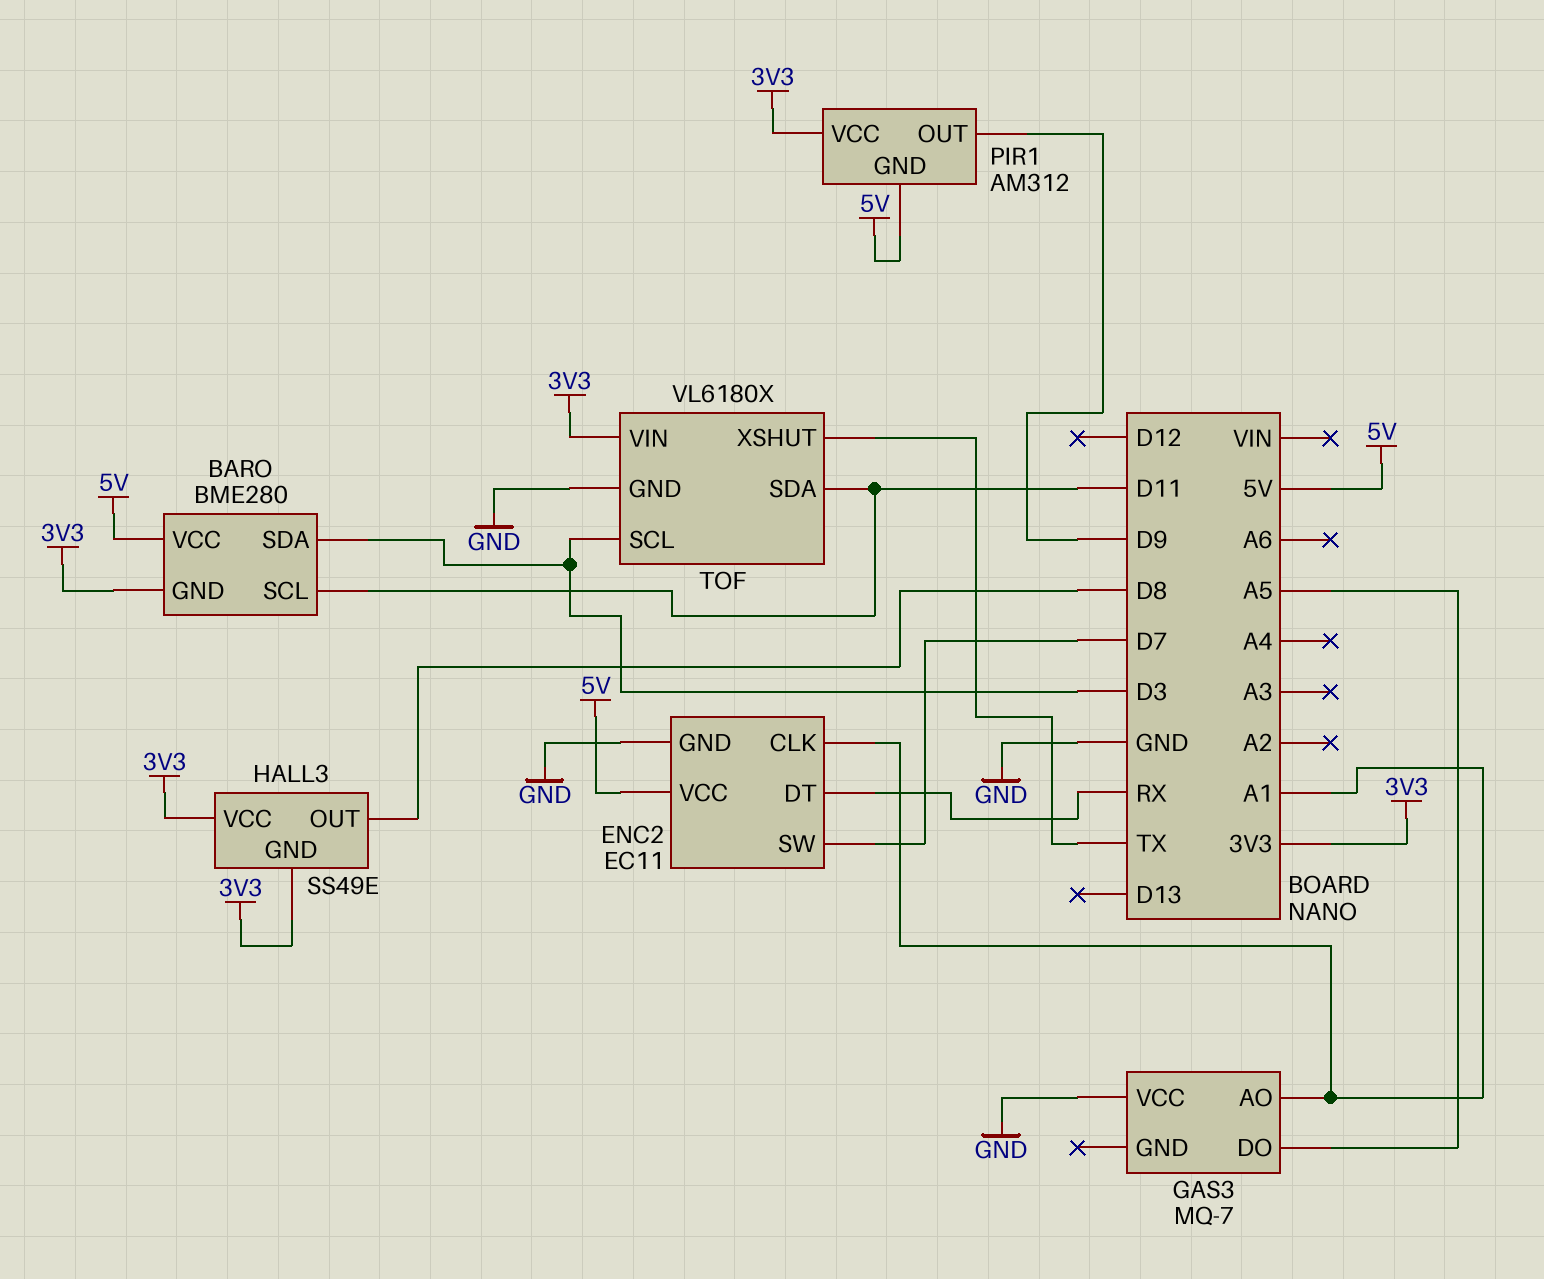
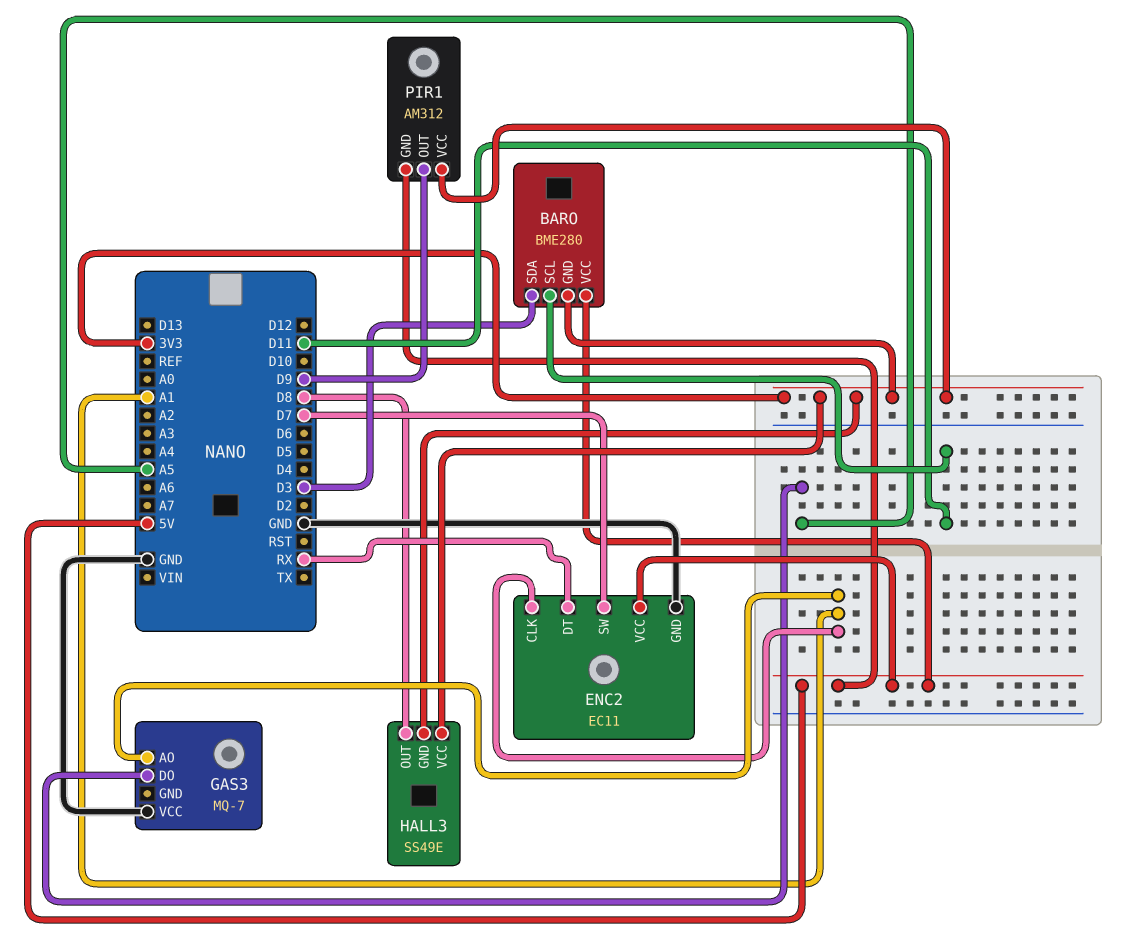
TOF: VL6180X -> none
TOF pin GND: GND -> none
TOF pin SCL: D3 -> none
TOF pin SDA: D11 -> none
TOF pin VIN: 3V3 -> none
TOF pin XSHUT: TX -> none

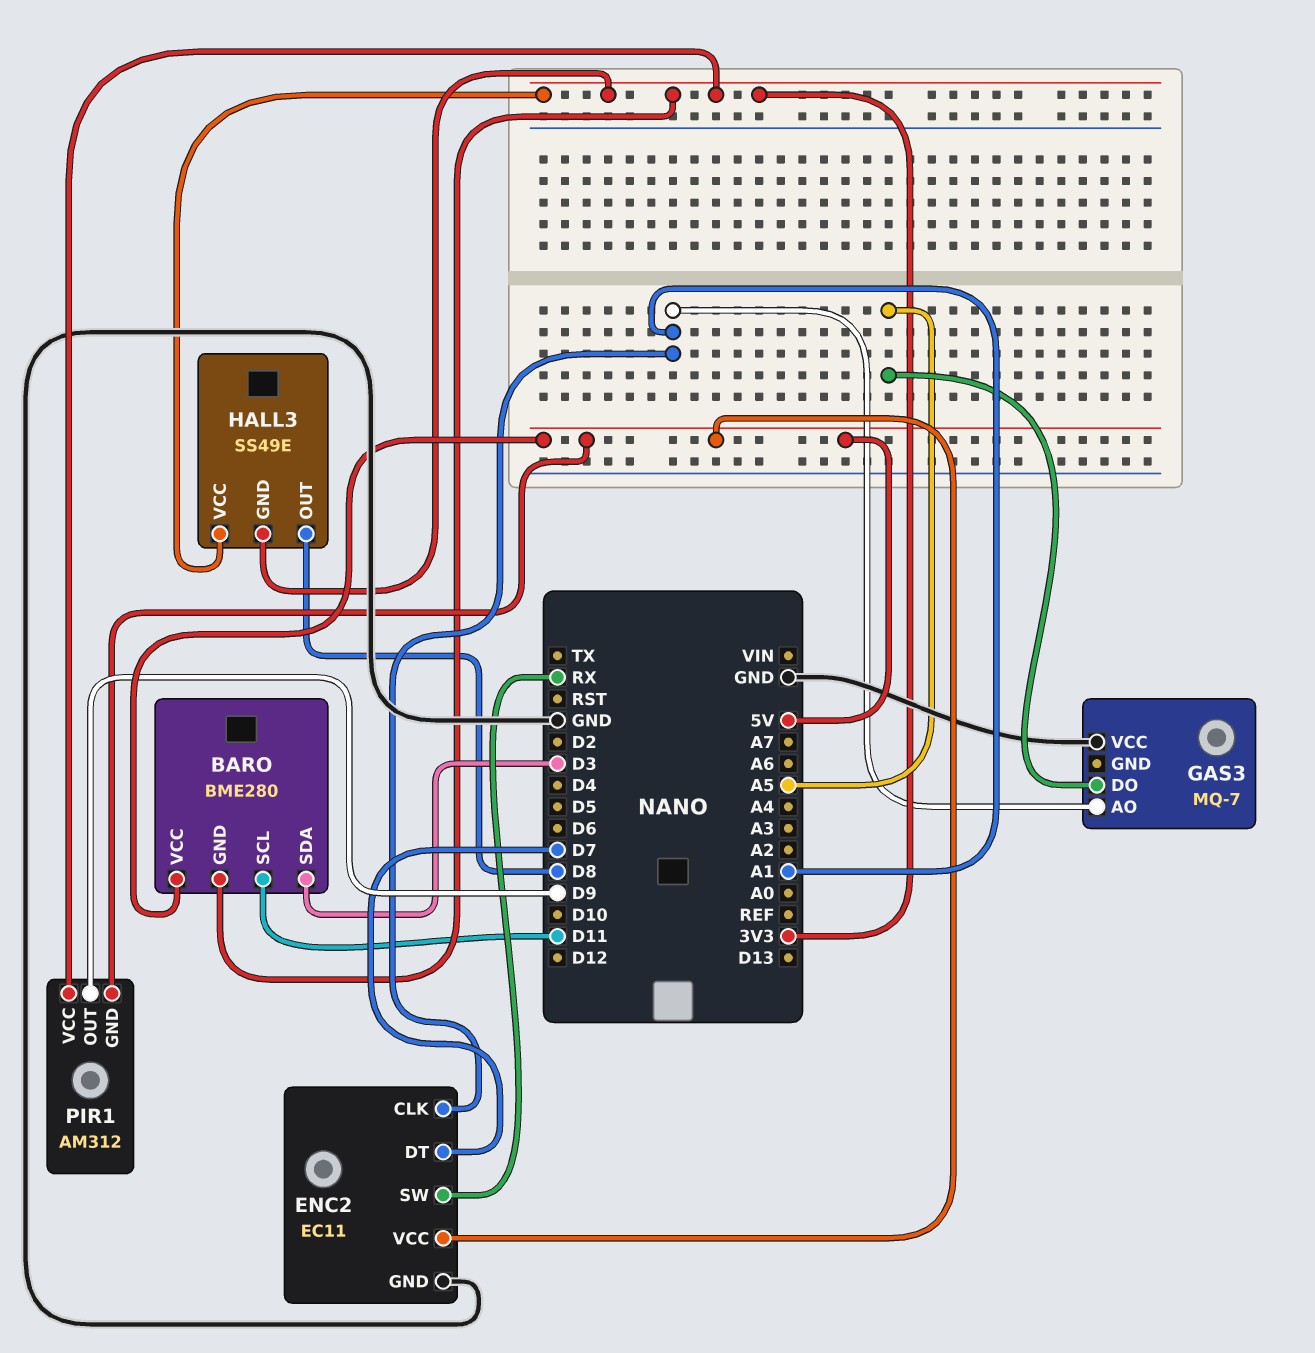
ENC2 pin DT: RX -> D7
ENC2 pin SW: D7 -> RX

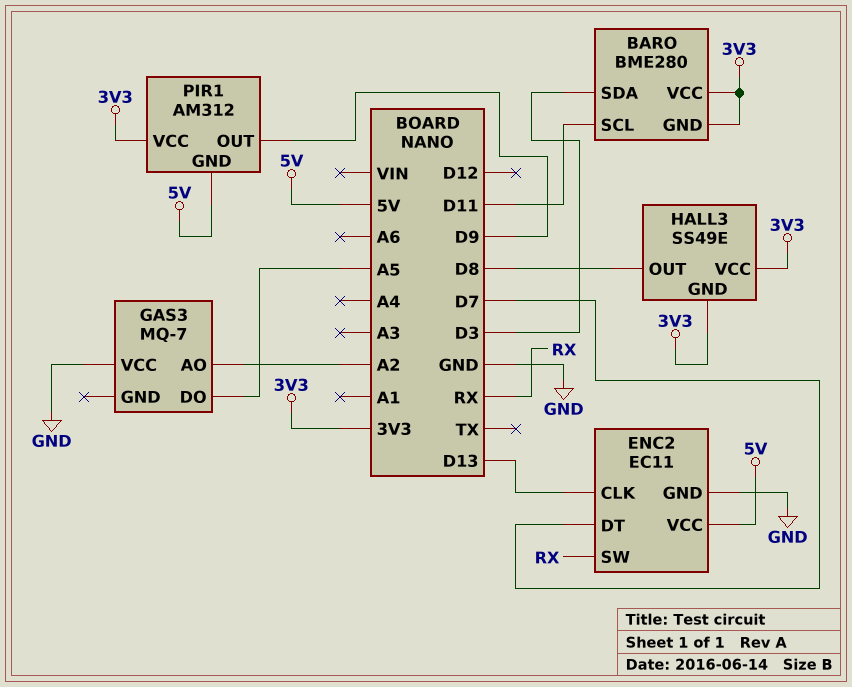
BARO pin VCC: 5V -> 3V3
ENC2 pin CLK: A1 -> D13
GAS3 pin AO: A1 -> A2

